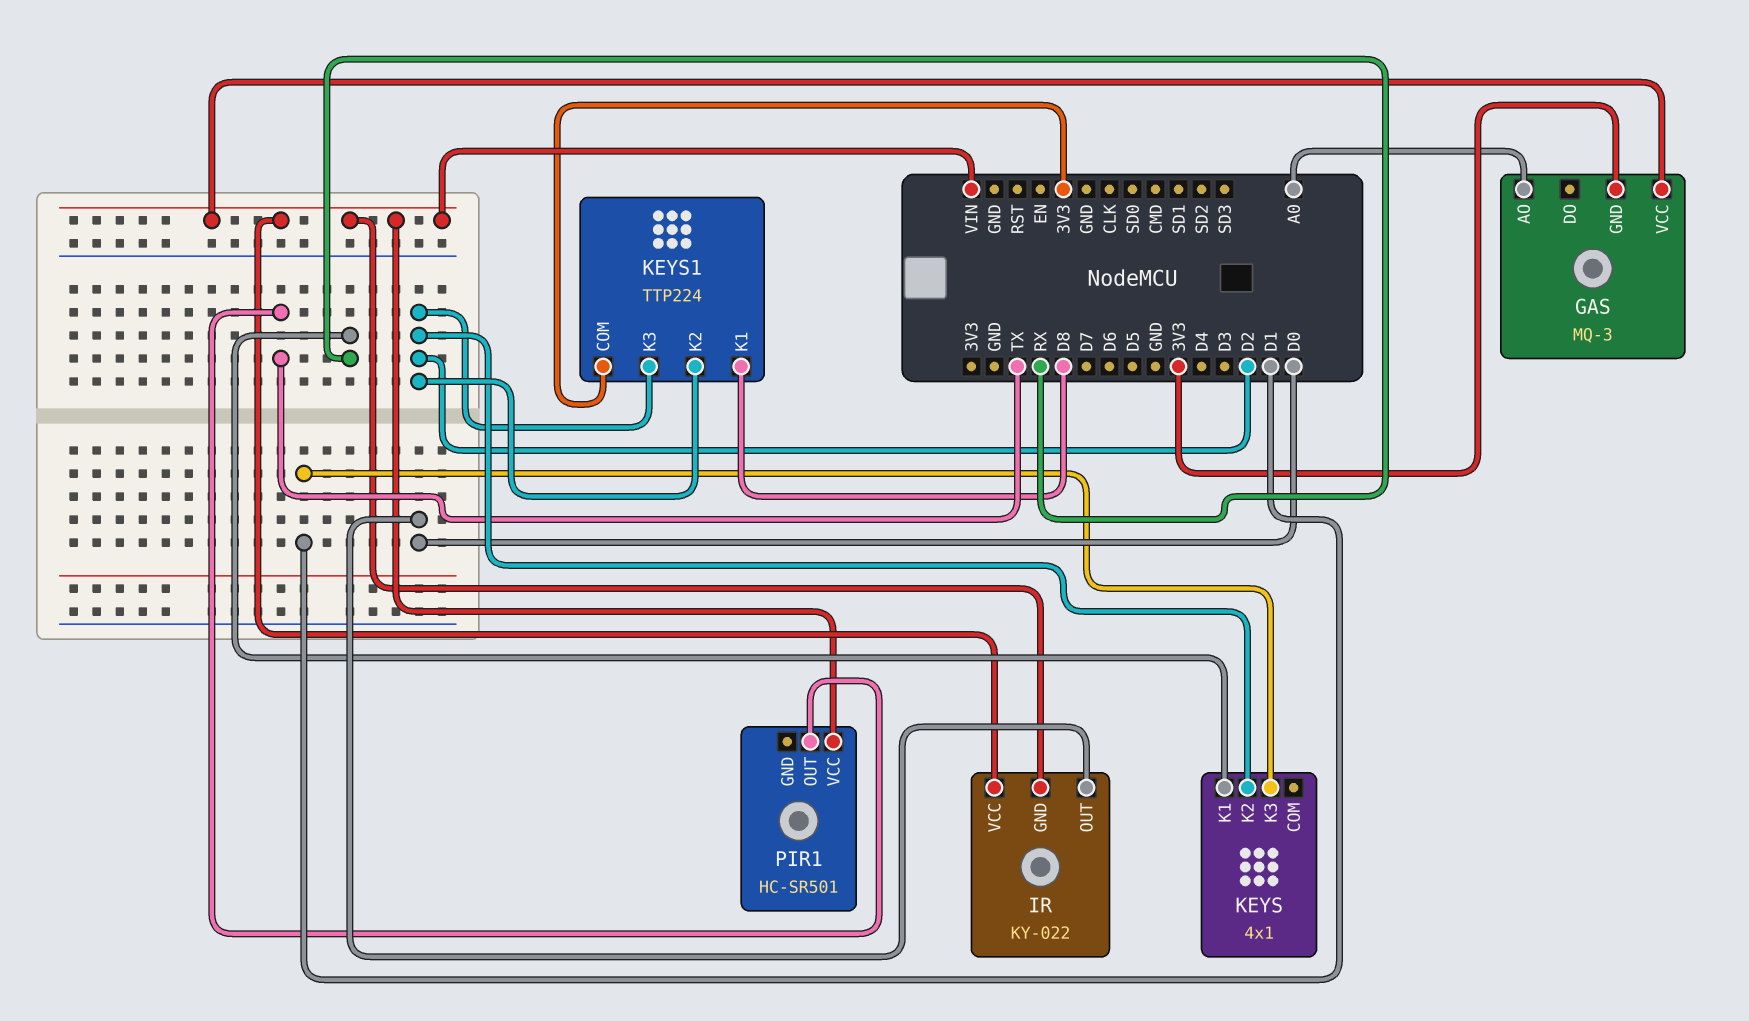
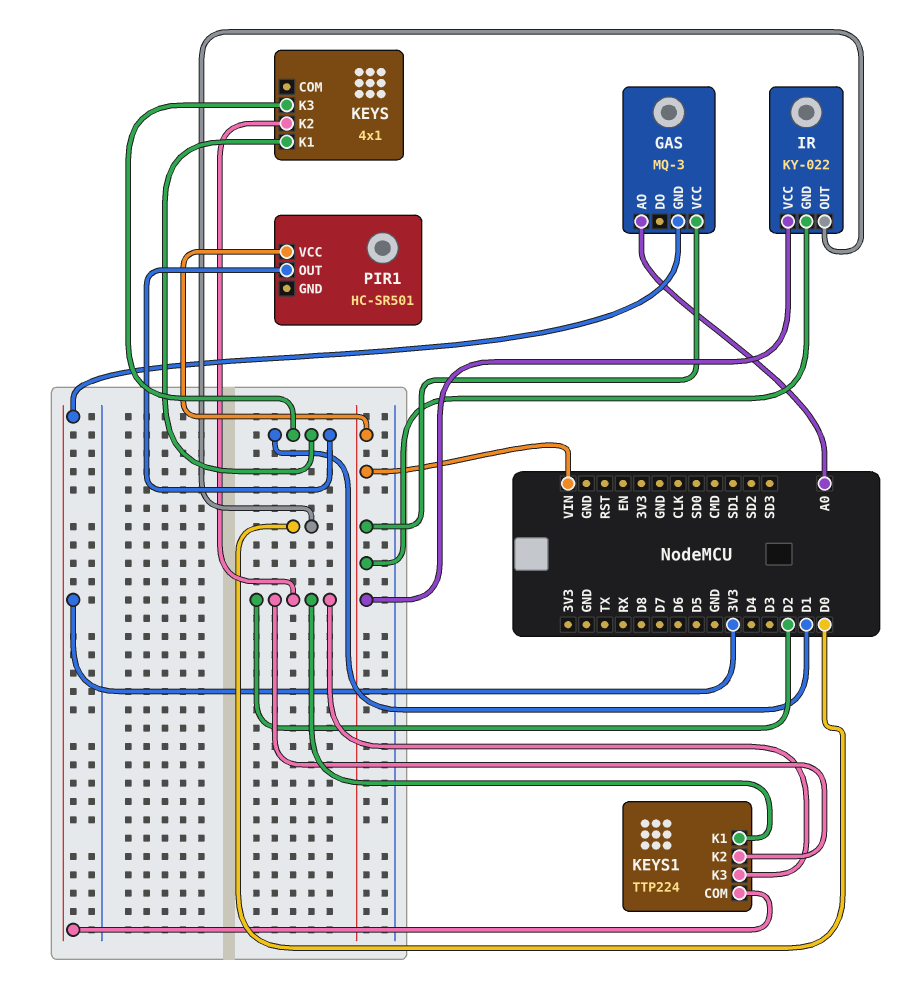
KEYS pin K1: RX -> D1
KEYS1 pin K1: D8 -> D2
PIR1 pin OUT: TX -> D1

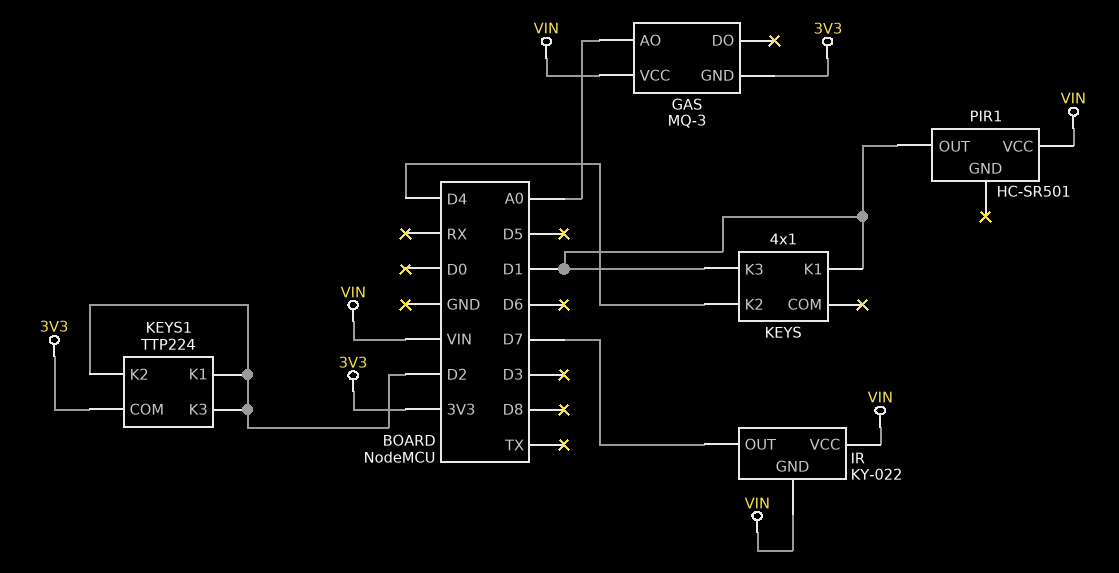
IR pin OUT: D0 -> D7
KEYS pin K2: D2 -> D4

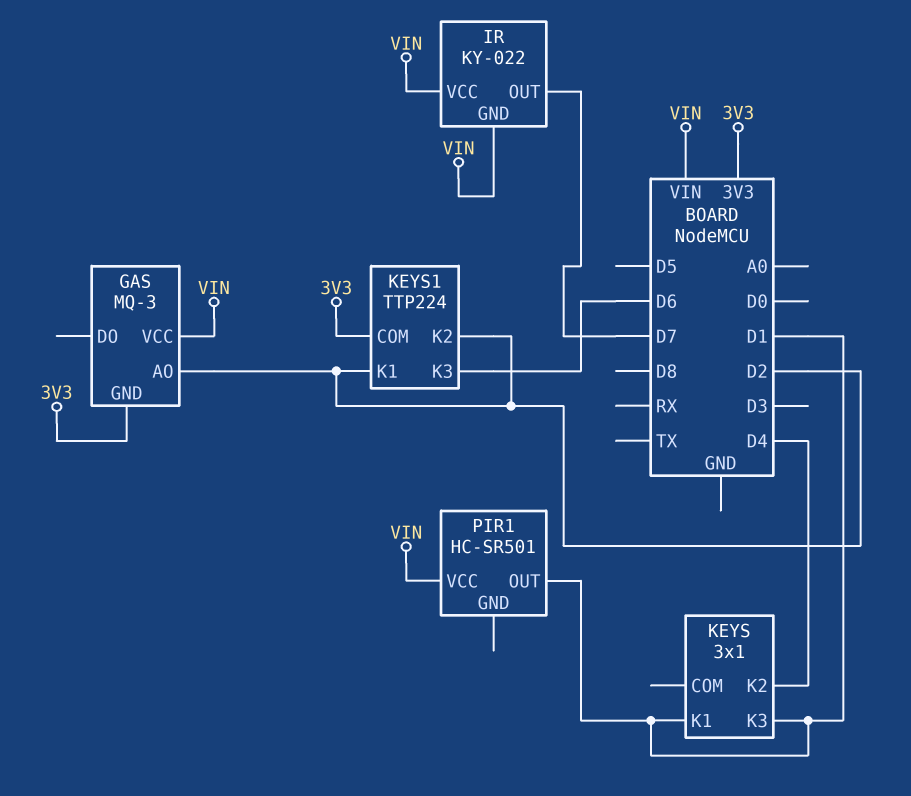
GAS pin AO: A0 -> D2
KEYS: 4x1 -> 3x1
KEYS1 pin K3: D2 -> D6

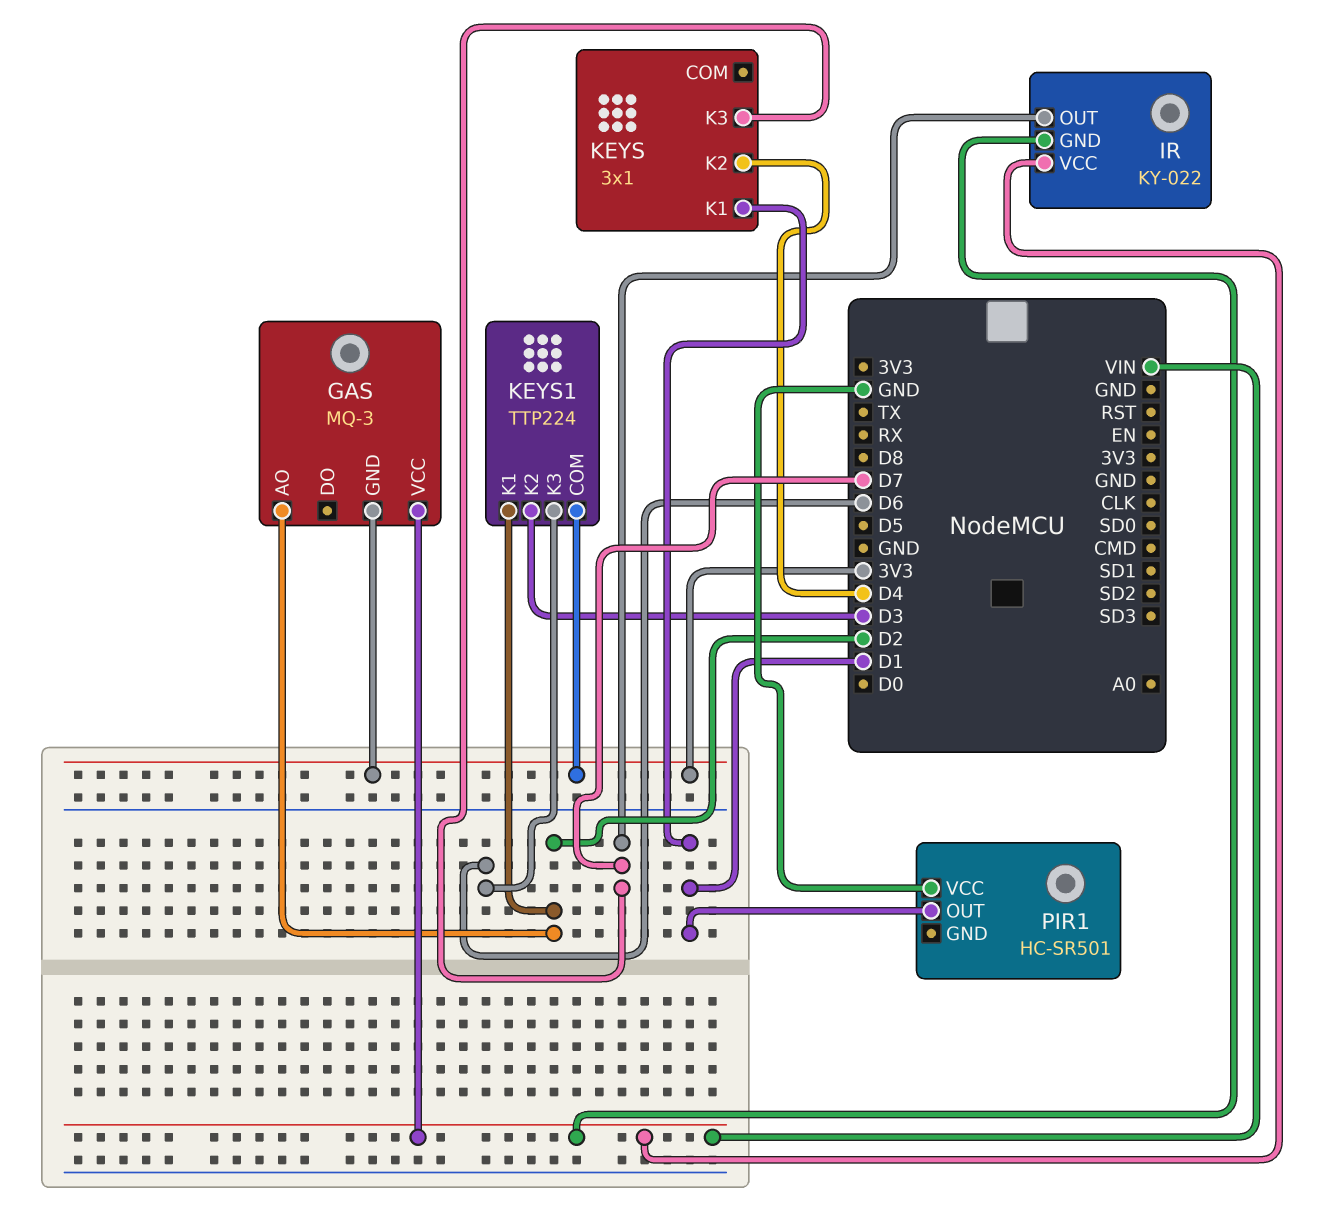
KEYS pin K3: D1 -> D7
KEYS1 pin K2: D2 -> D3
PIR1 pin VCC: VIN -> GND

